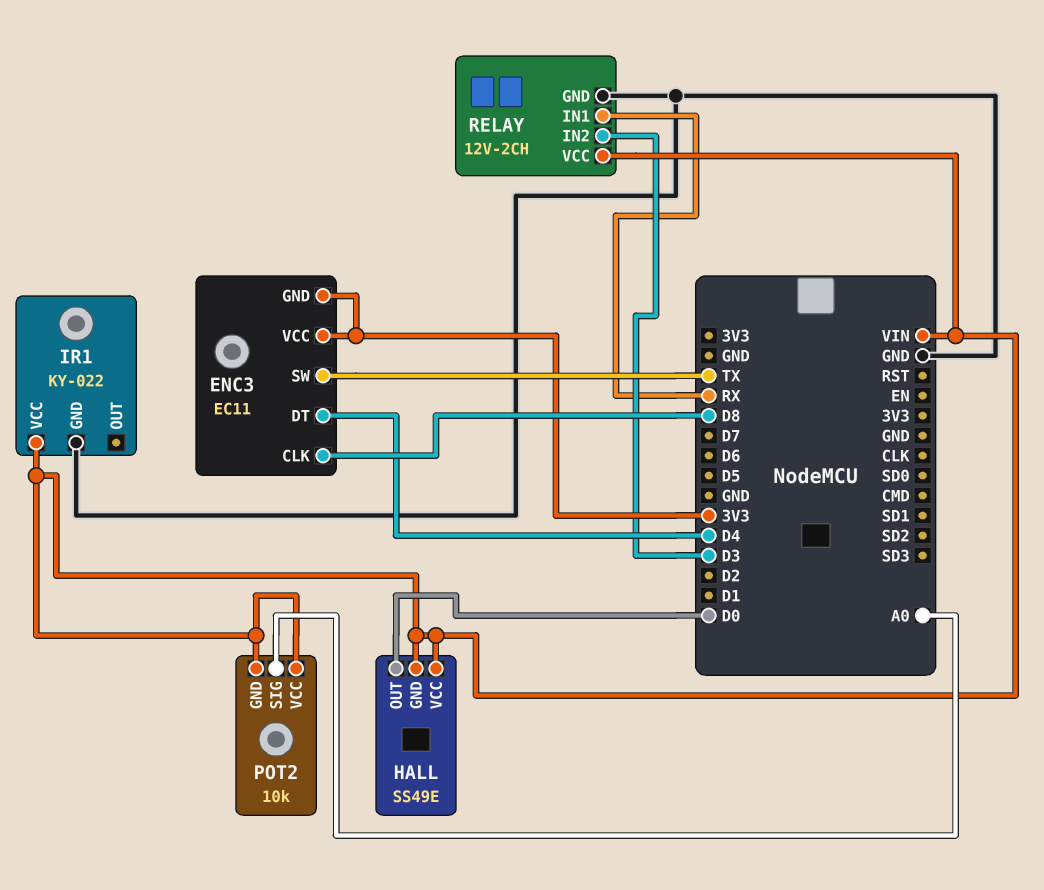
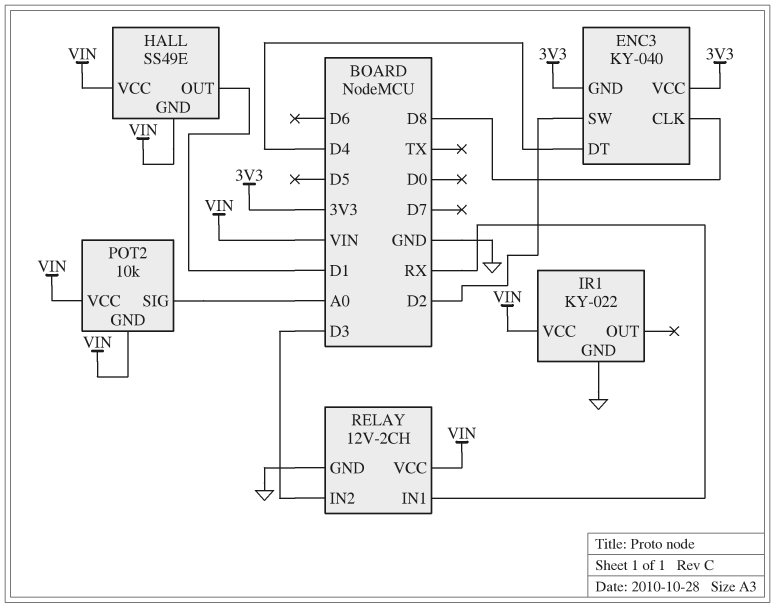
ENC3: EC11 -> KY-040
ENC3 pin SW: TX -> D2
HALL pin OUT: D0 -> D1

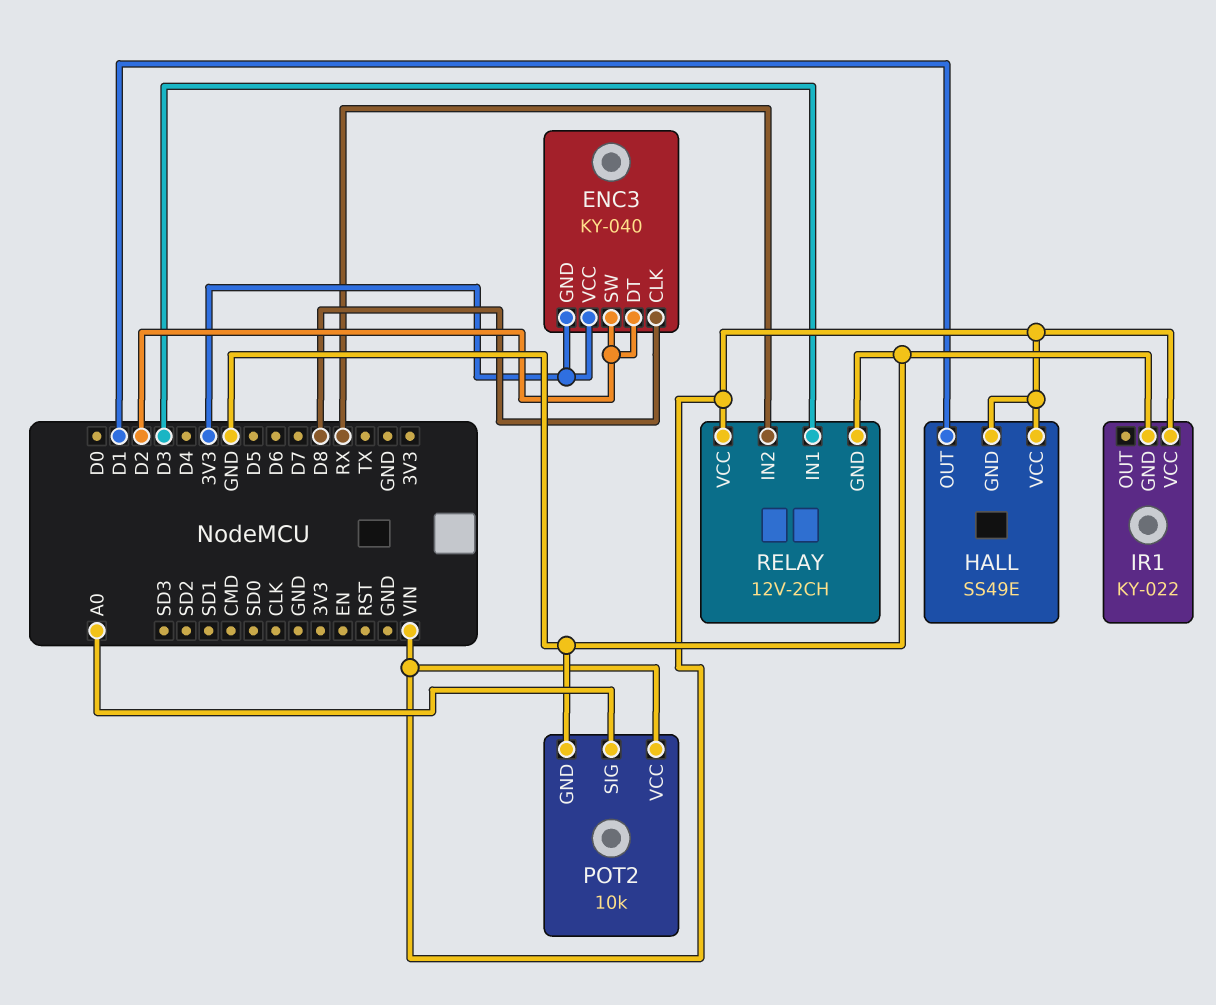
ENC3 pin DT: D4 -> D2
POT2 pin GND: VIN -> GND
RELAY pin IN1: RX -> D3
RELAY pin IN2: D3 -> RX

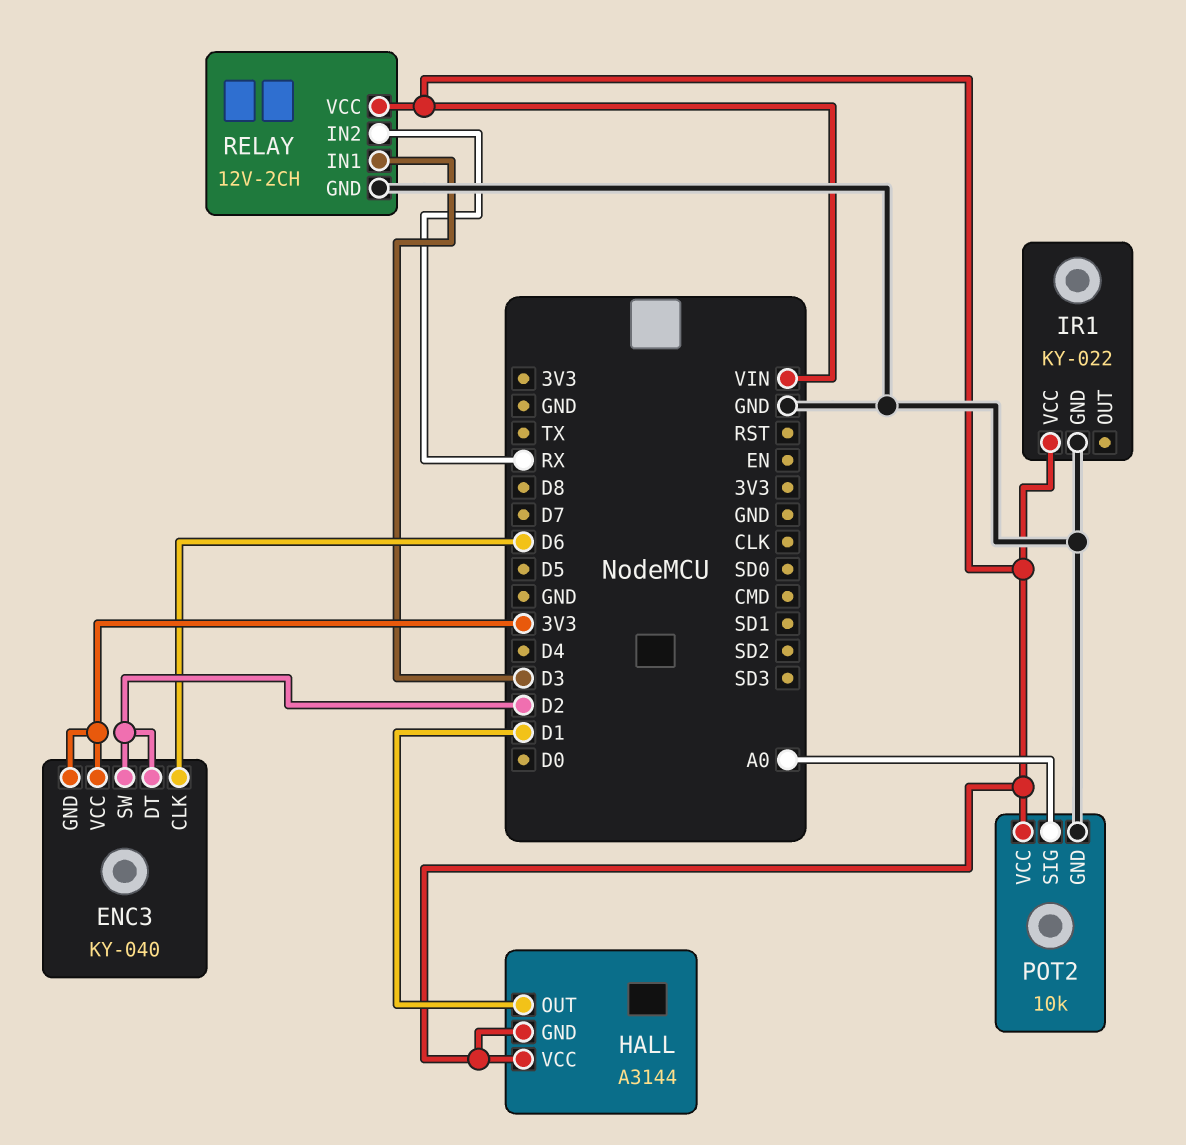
ENC3 pin CLK: D8 -> D6
HALL: SS49E -> A3144

